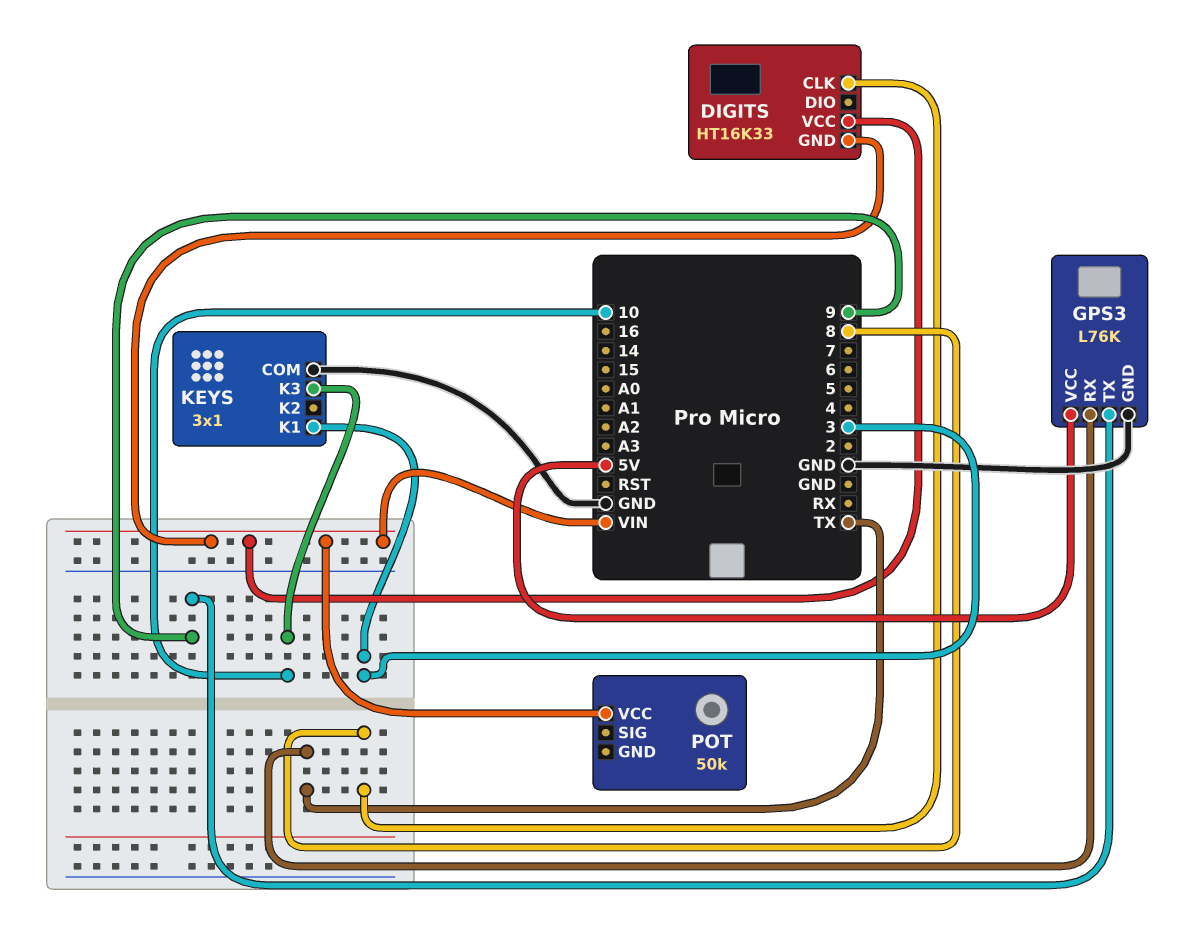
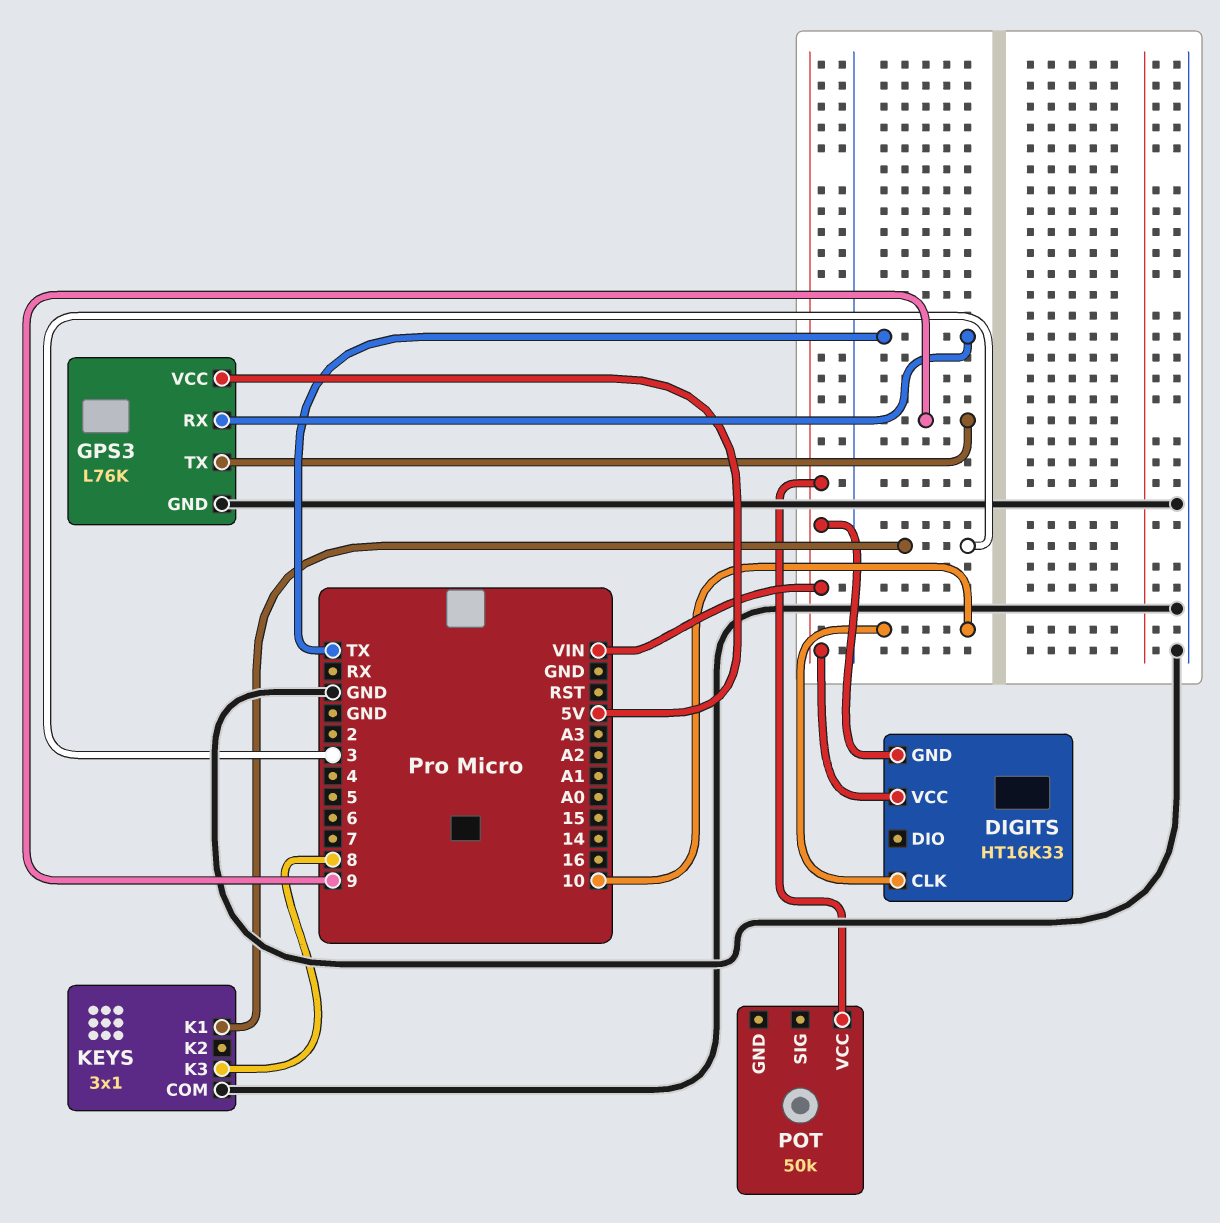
DIGITS pin CLK: 8 -> 10
KEYS pin K3: 10 -> 8

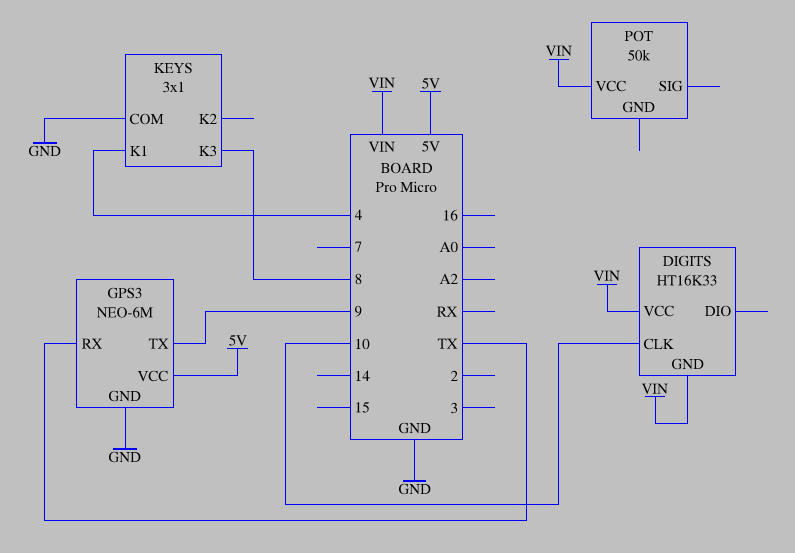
GPS3: L76K -> NEO-6M
KEYS pin K1: 3 -> 4

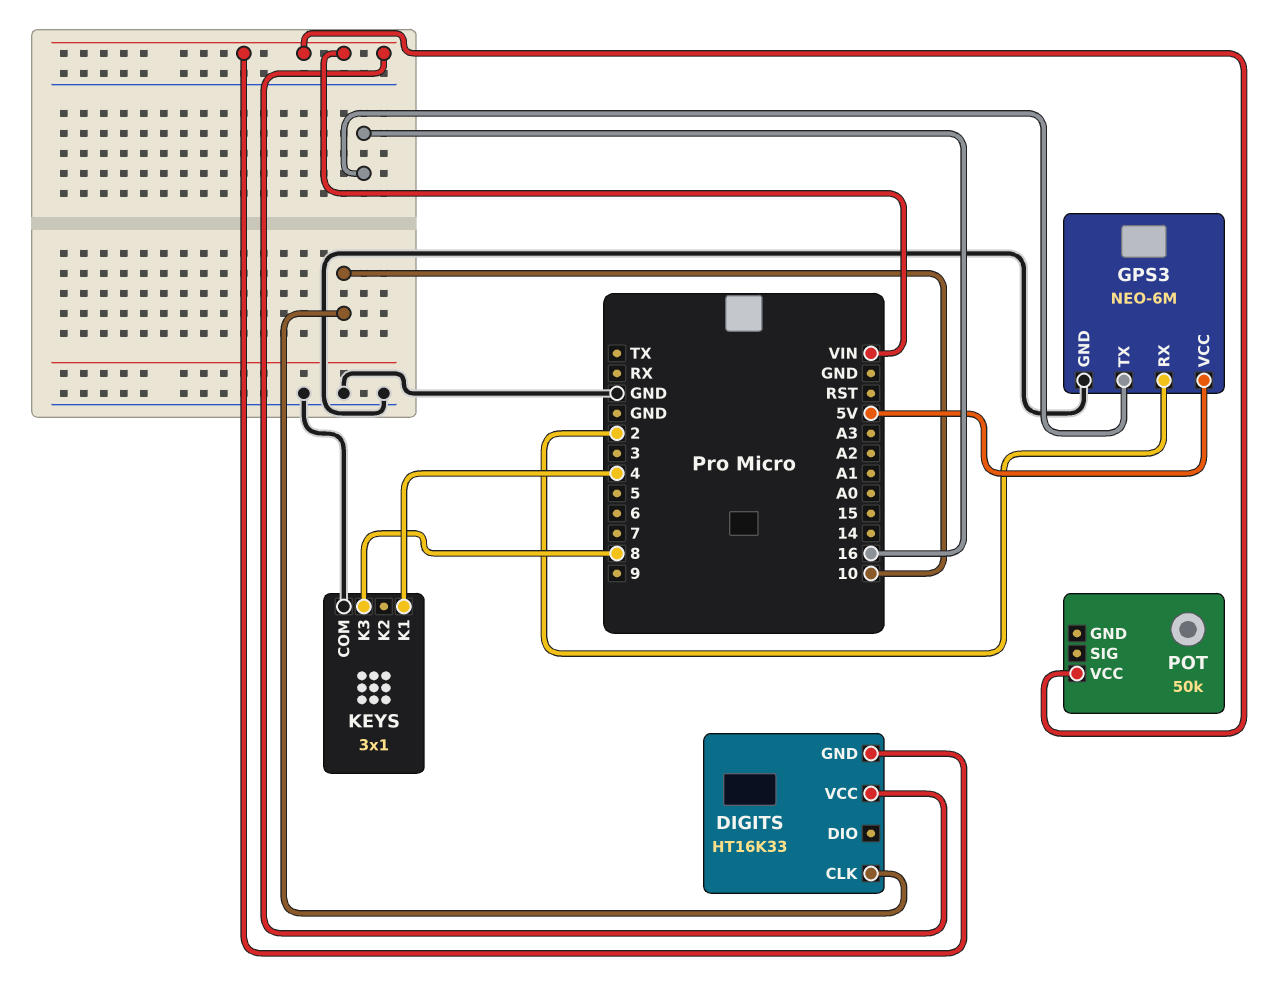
GPS3 pin RX: TX -> 2
GPS3 pin TX: 9 -> 16

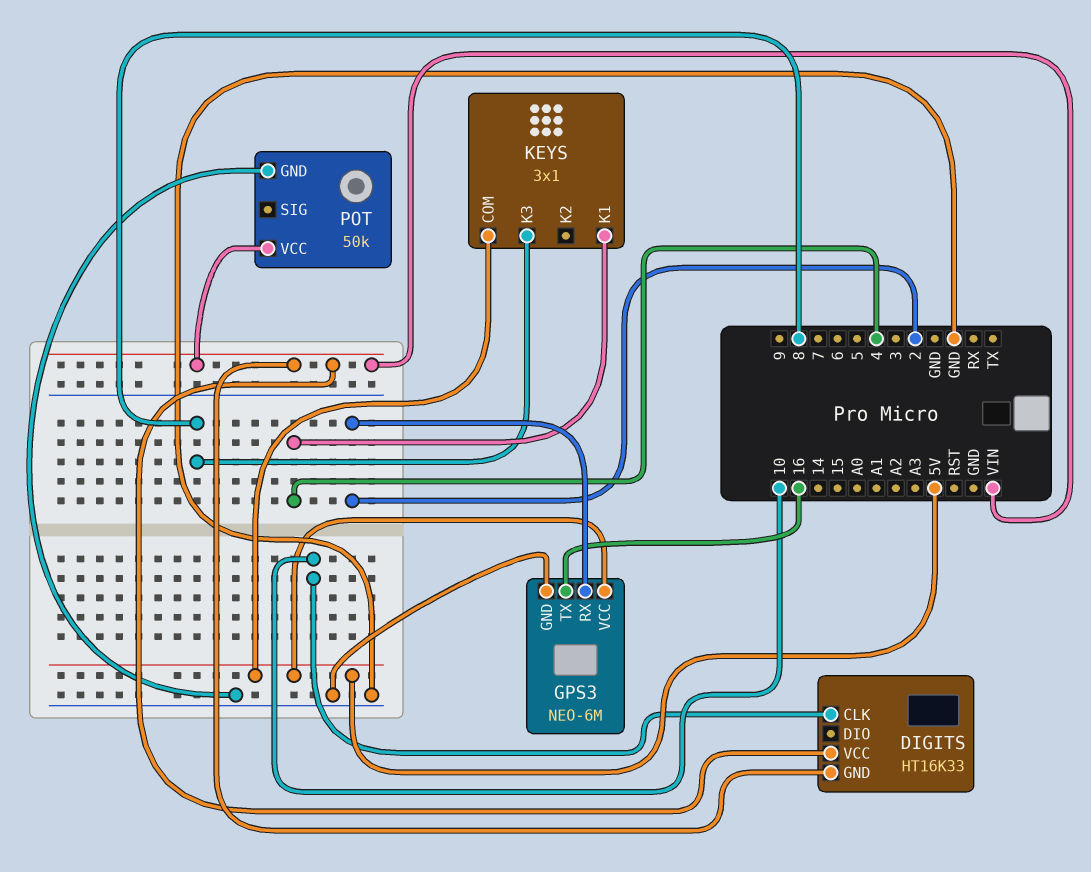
KEYS pin COM: GND -> 5V
POT pin GND: none -> GND

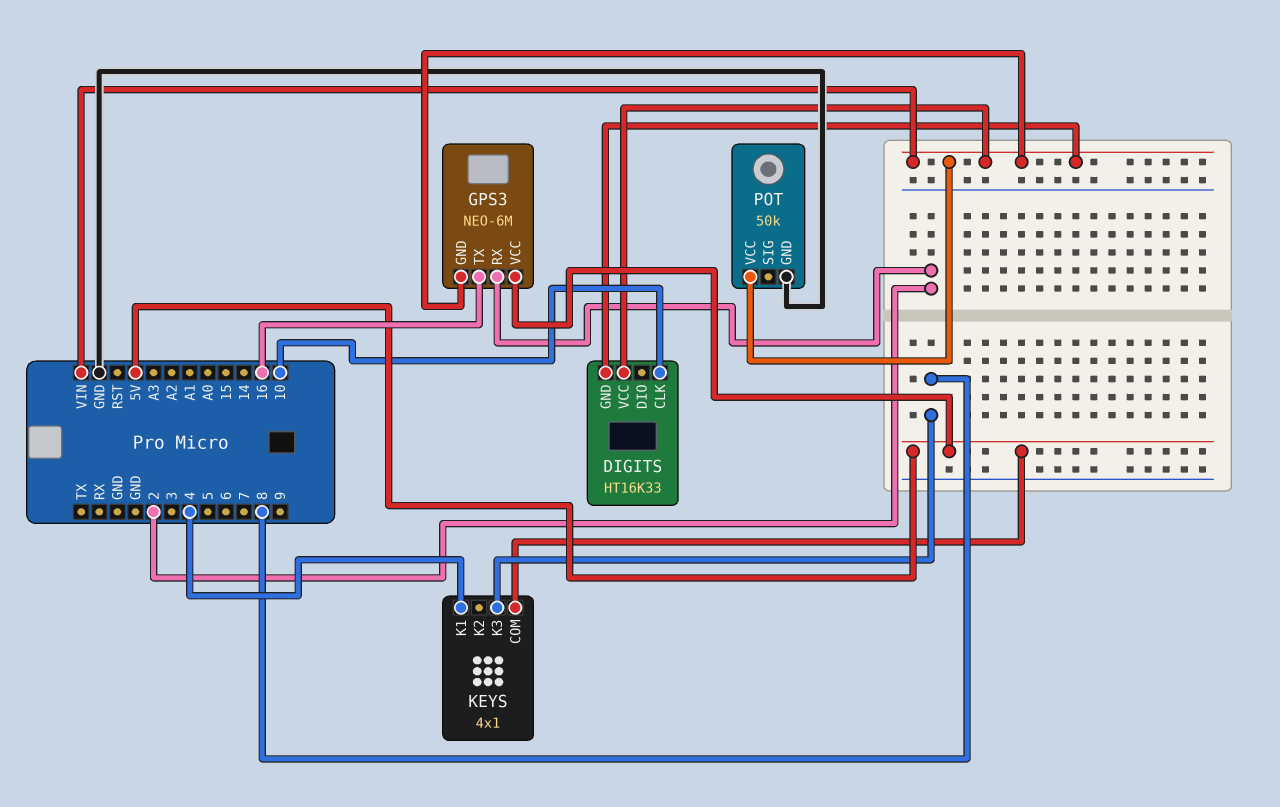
GPS3 pin GND: GND -> VIN
KEYS: 3x1 -> 4x1

